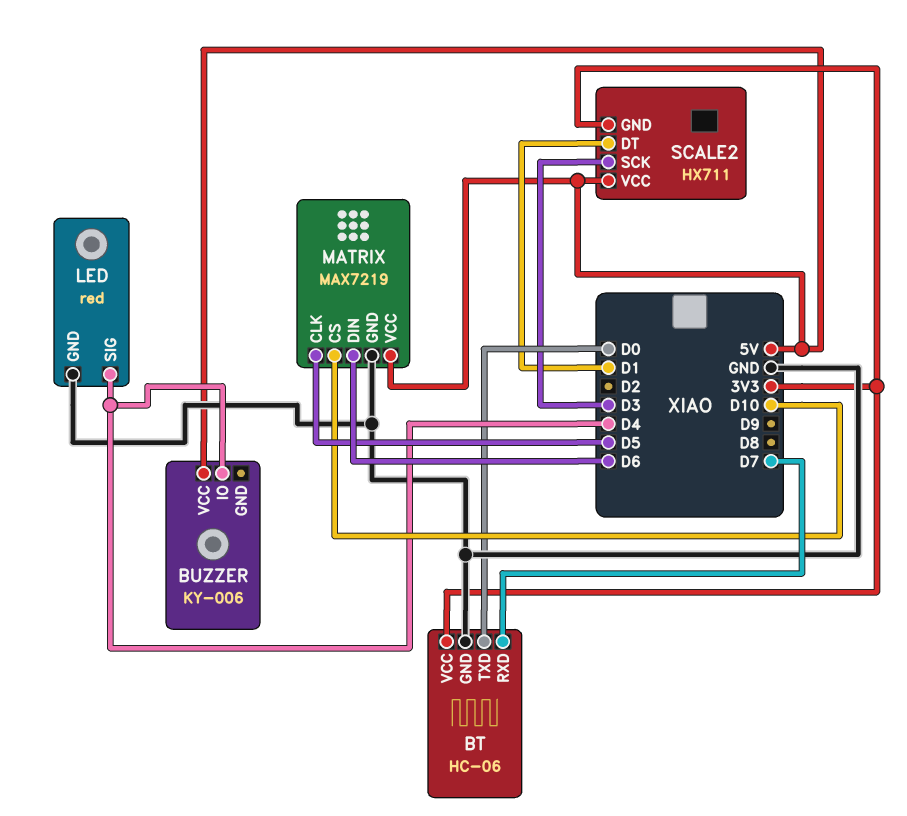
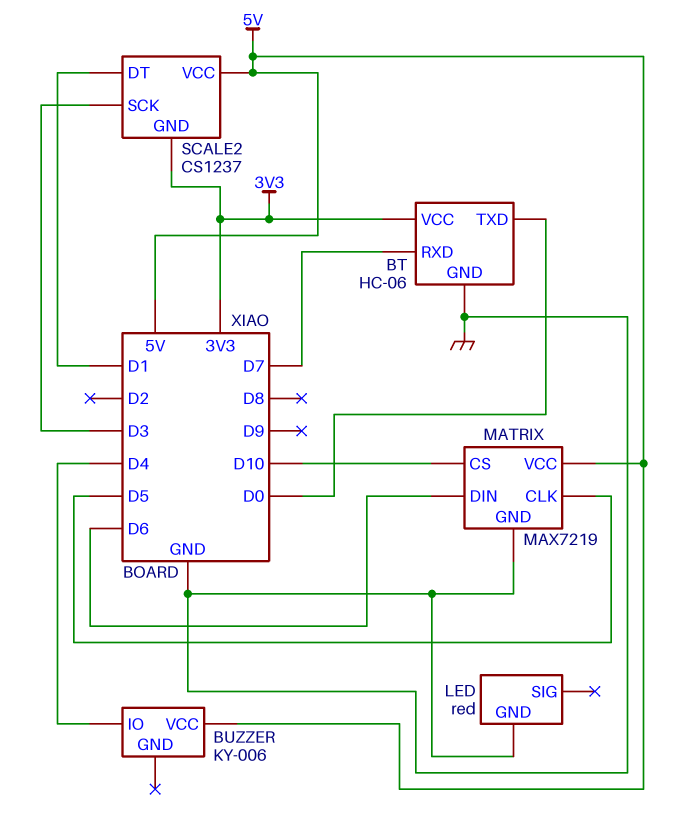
LED pin SIG: D4 -> none
SCALE2: HX711 -> CS1237

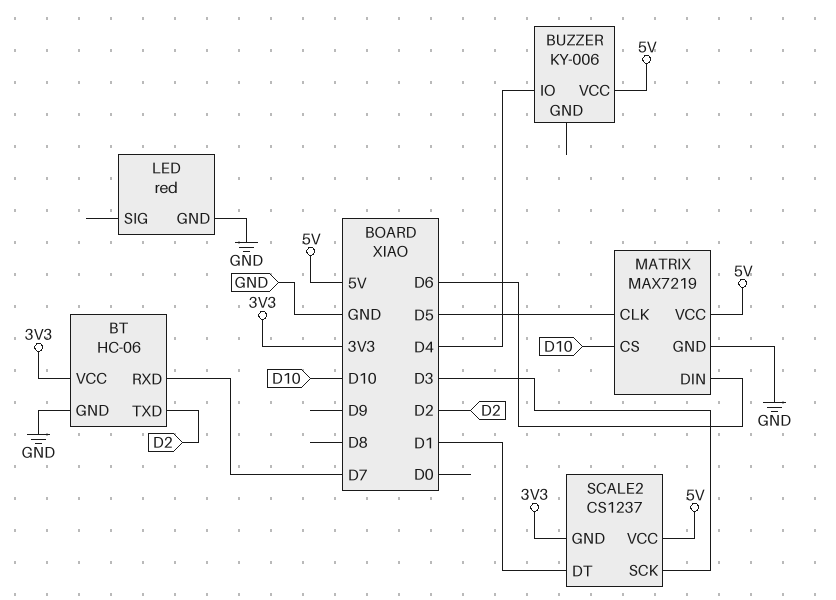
BT pin TXD: D0 -> D2

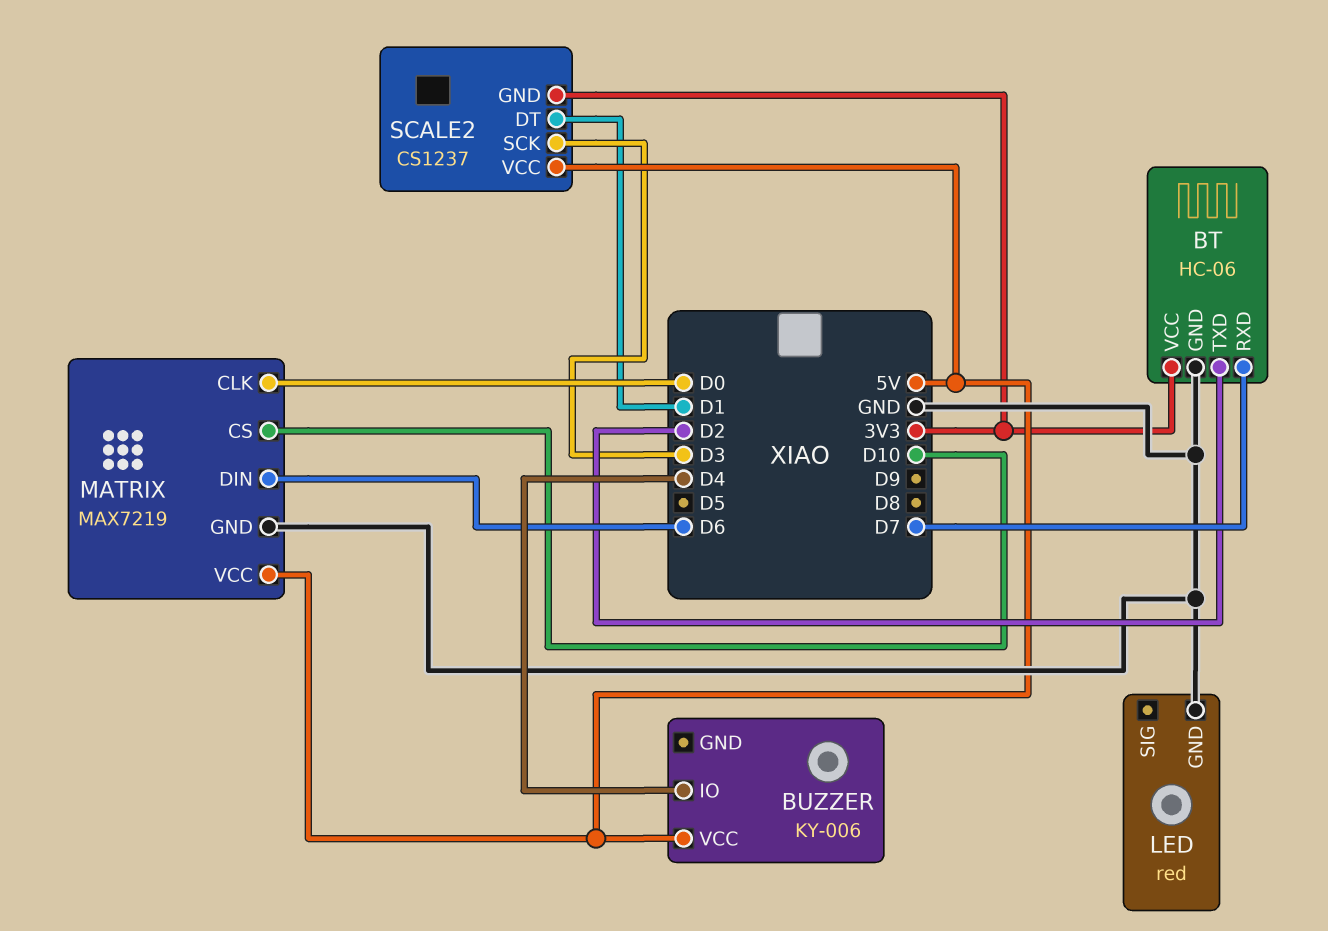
MATRIX pin CLK: D5 -> D0

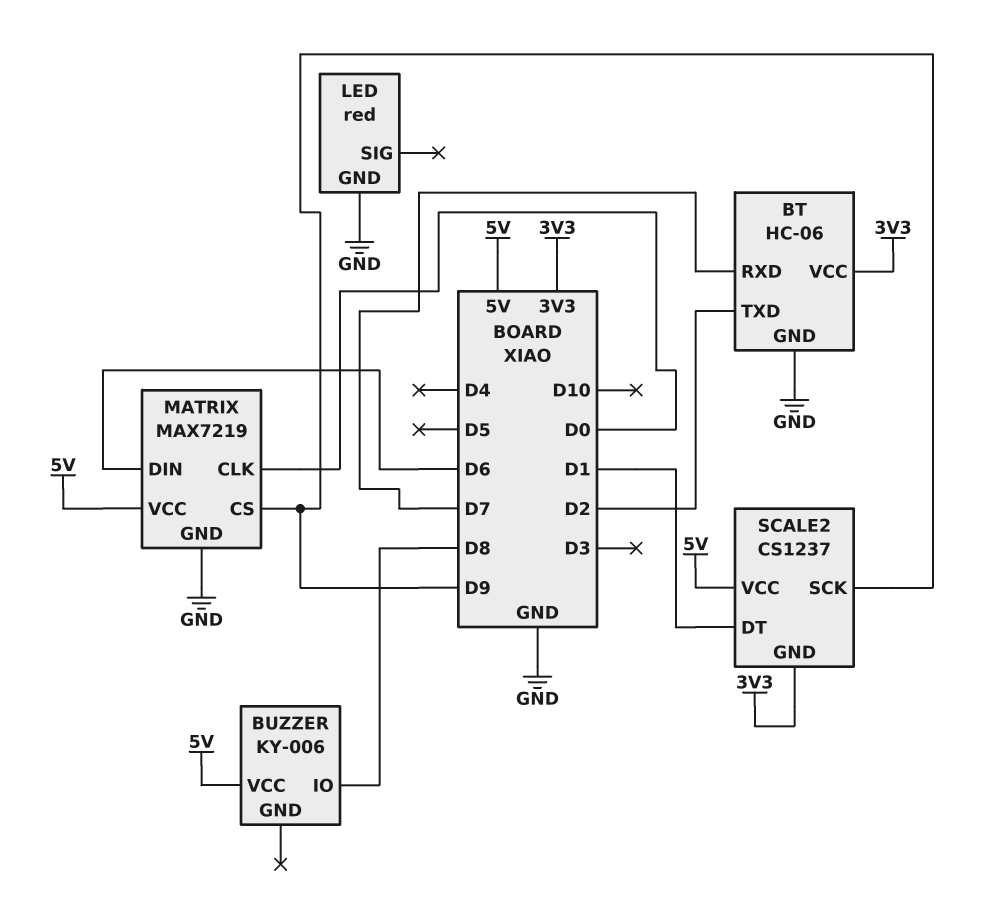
BUZZER pin IO: D4 -> D8
MATRIX pin CS: D10 -> D9
SCALE2 pin SCK: D3 -> D9

